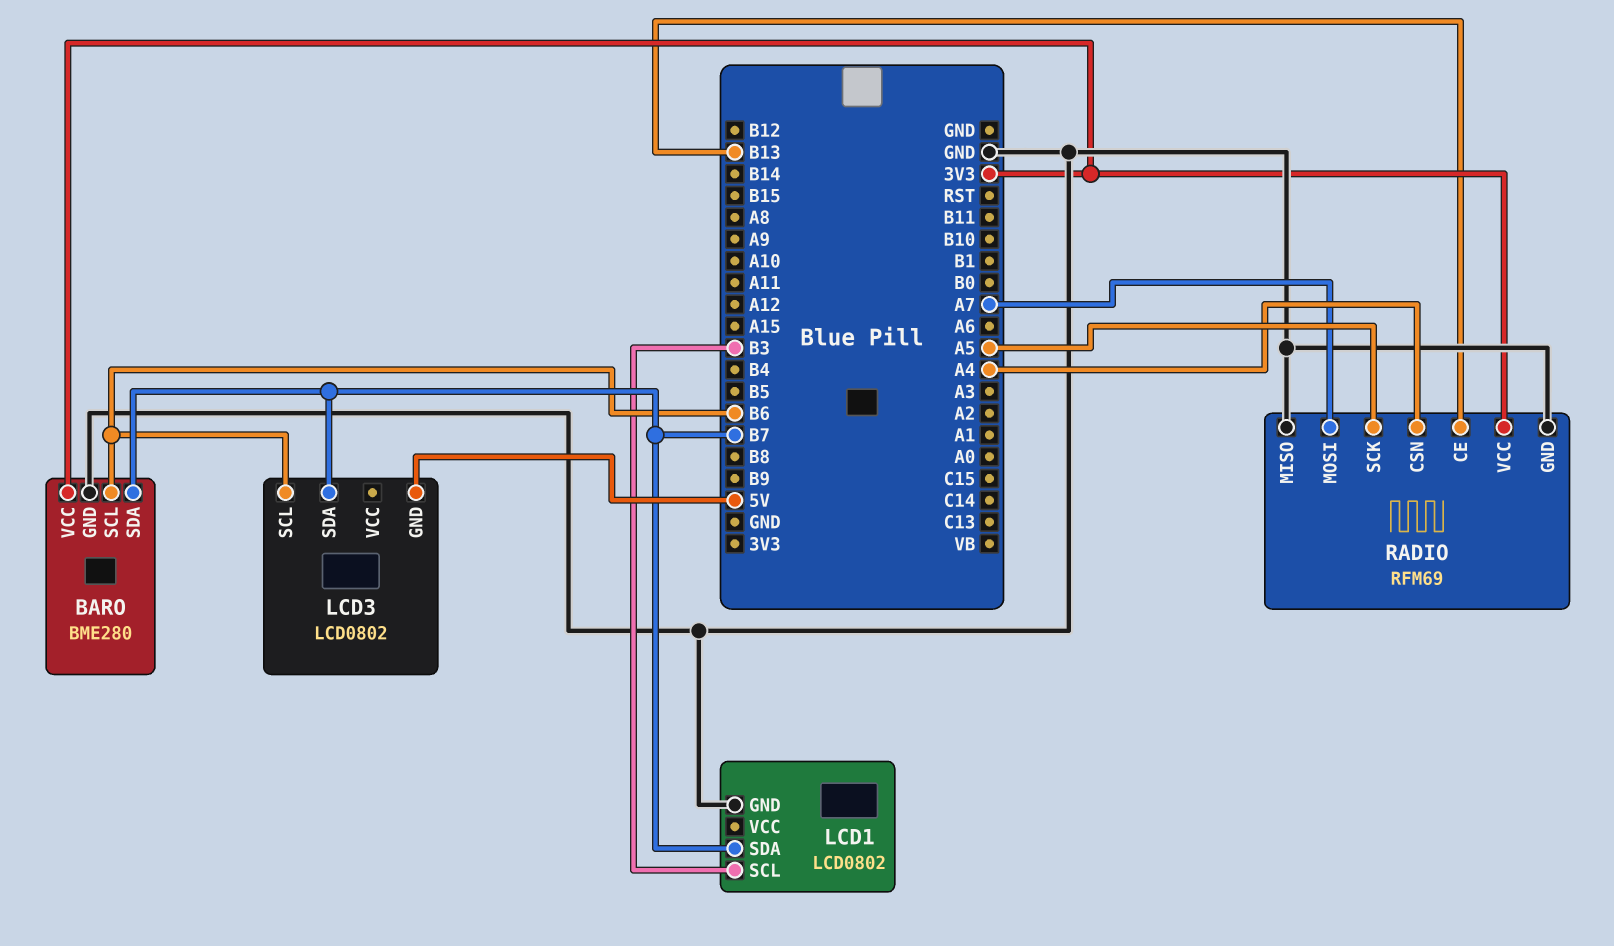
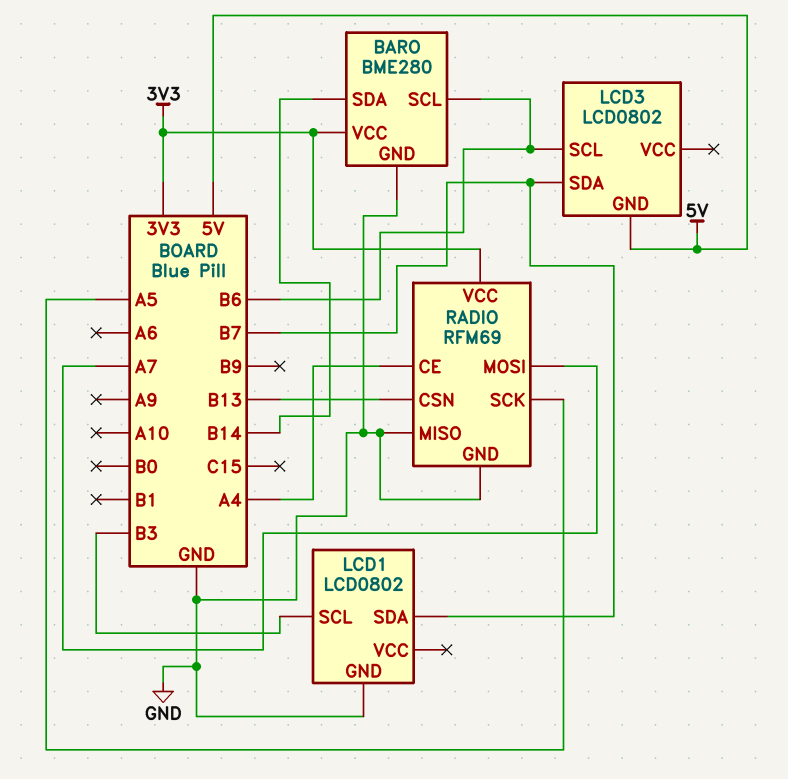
BARO pin SDA: B7 -> B14
RADIO pin CE: B13 -> A4
RADIO pin CSN: A4 -> B13

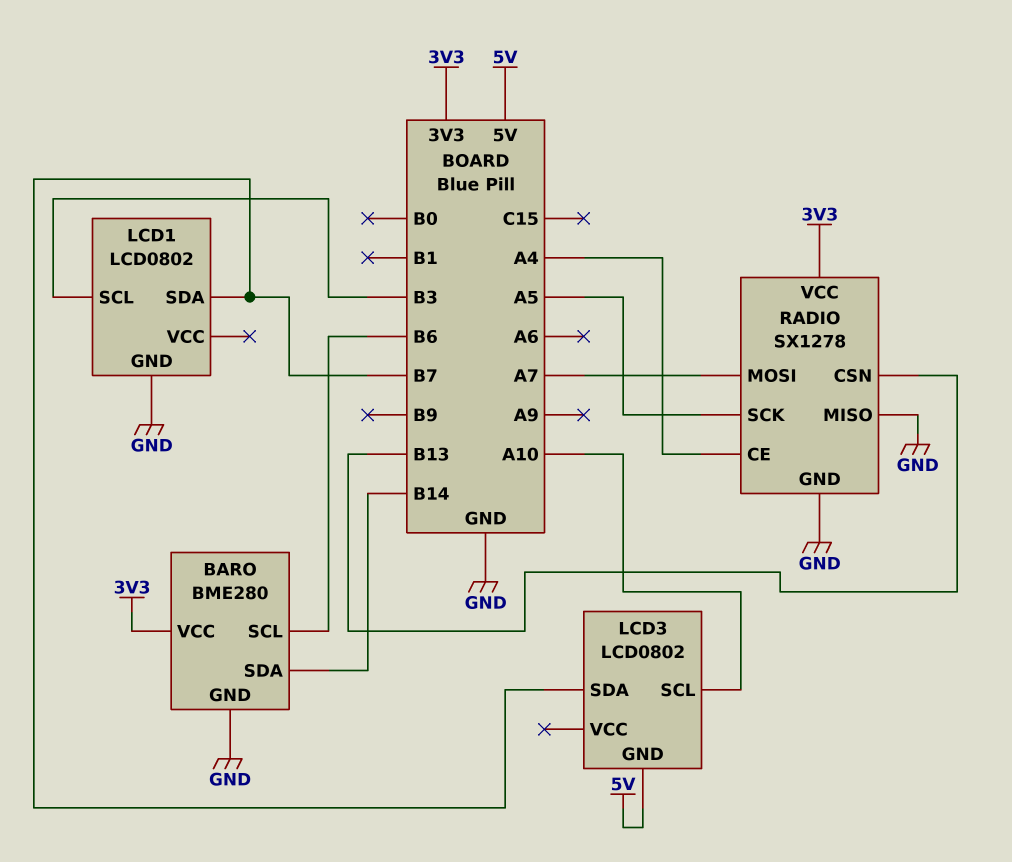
LCD3 pin SCL: B6 -> A10
RADIO: RFM69 -> SX1278

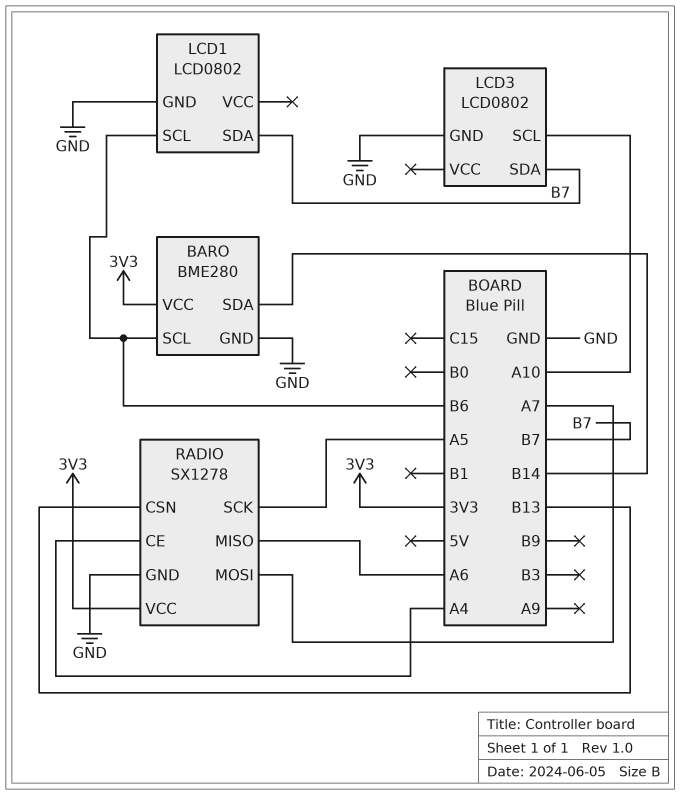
LCD1 pin SCL: B3 -> B6
LCD3 pin GND: 5V -> GND
RADIO pin MISO: GND -> A6

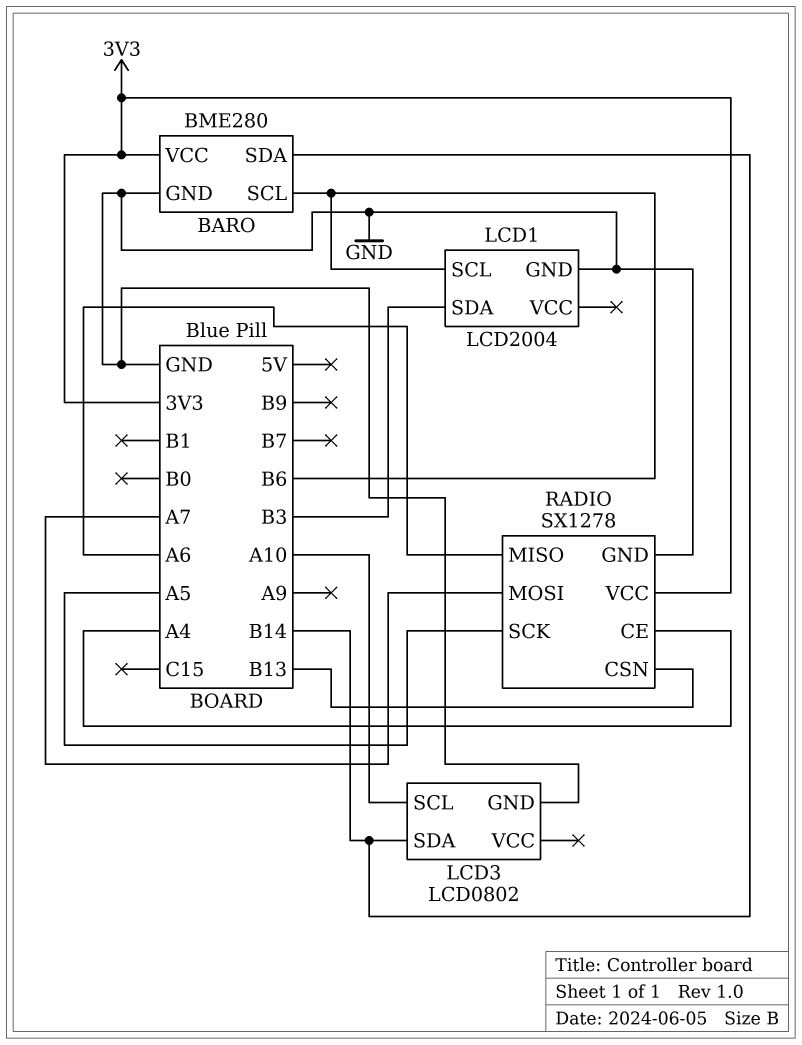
LCD1: LCD0802 -> LCD2004
LCD1 pin SDA: B7 -> B3
LCD3 pin SDA: B7 -> B14

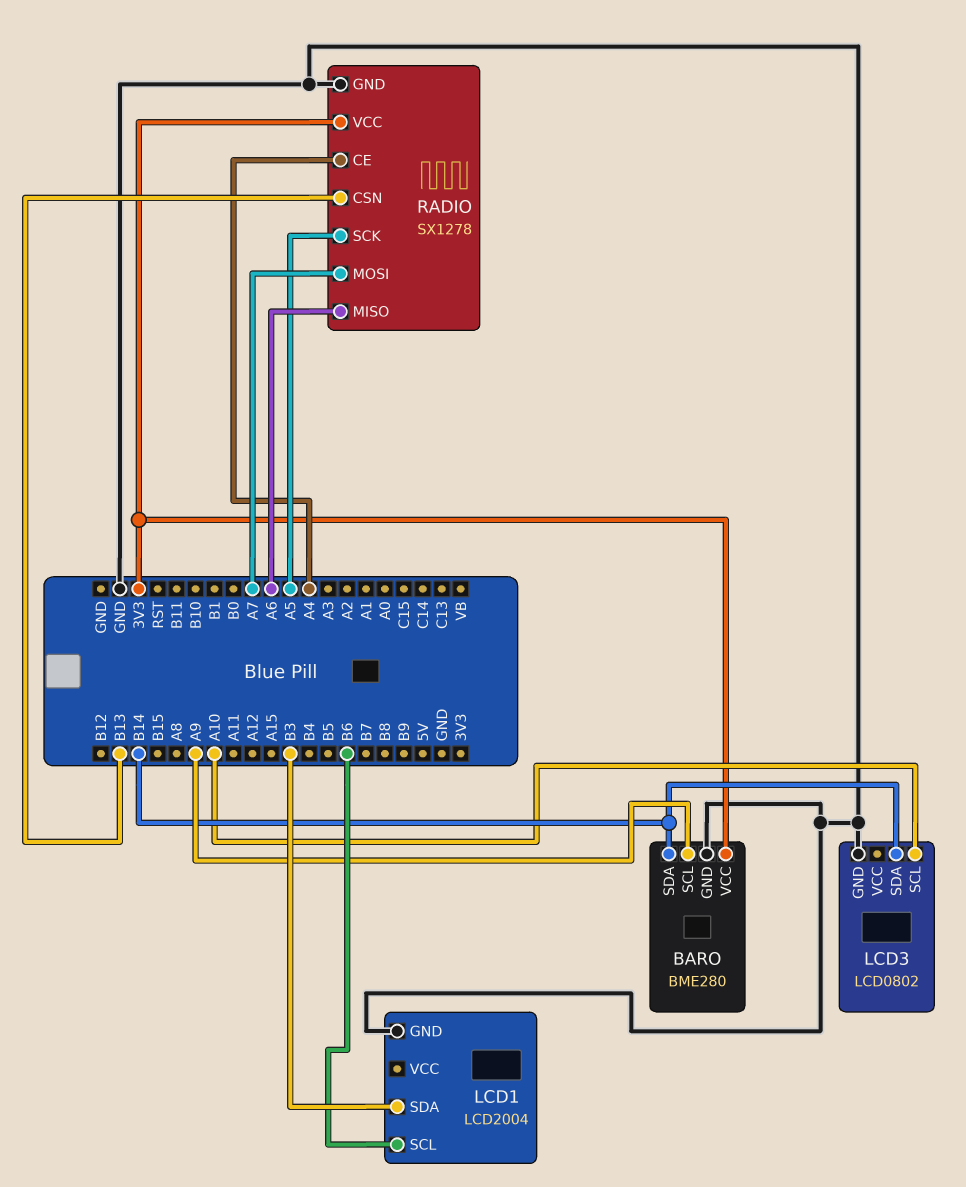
BARO pin SCL: B6 -> A9

